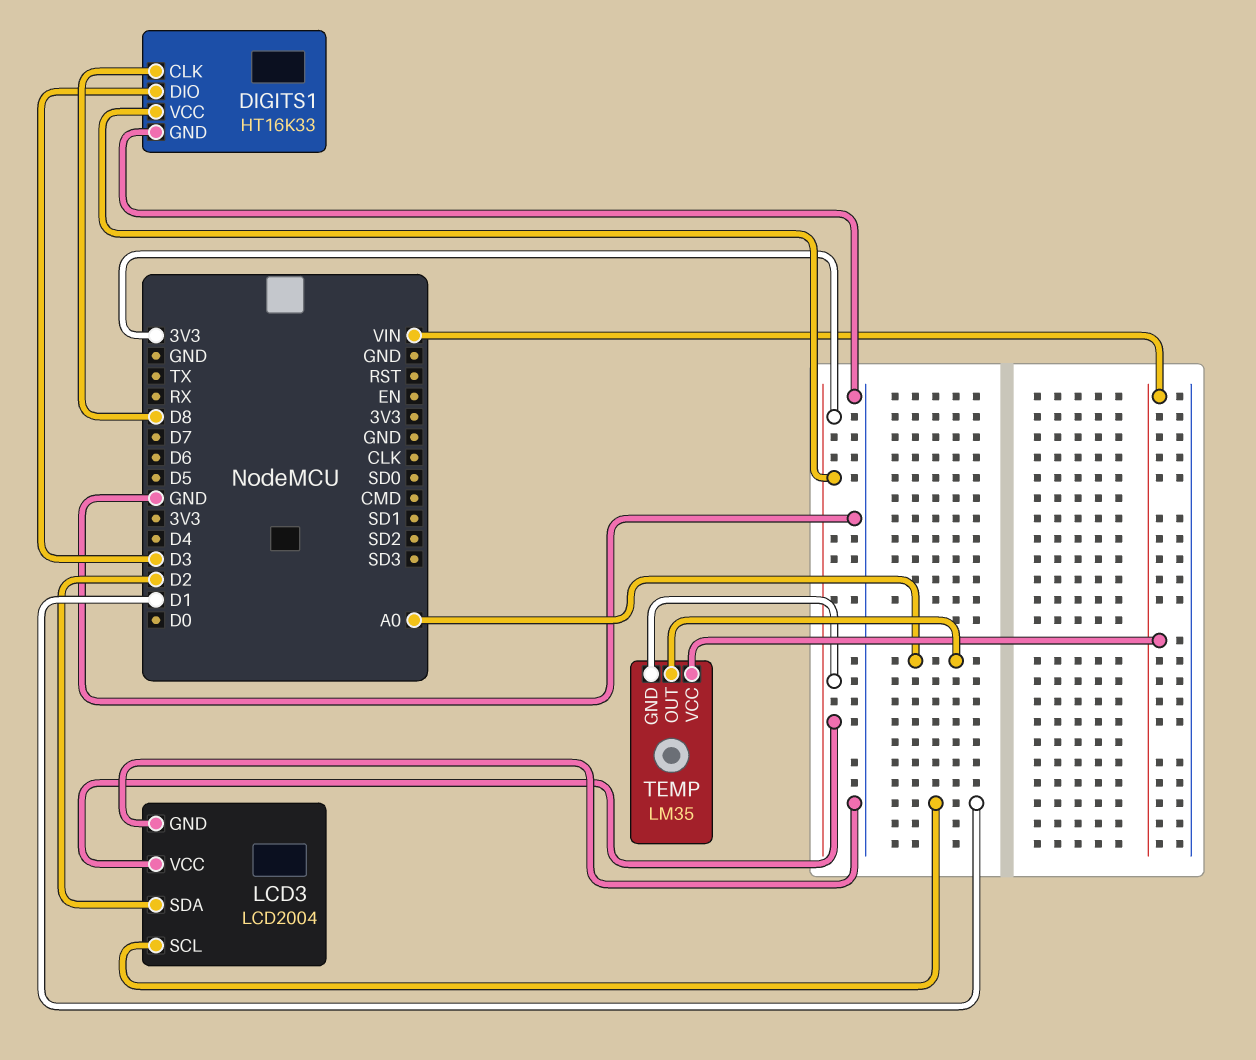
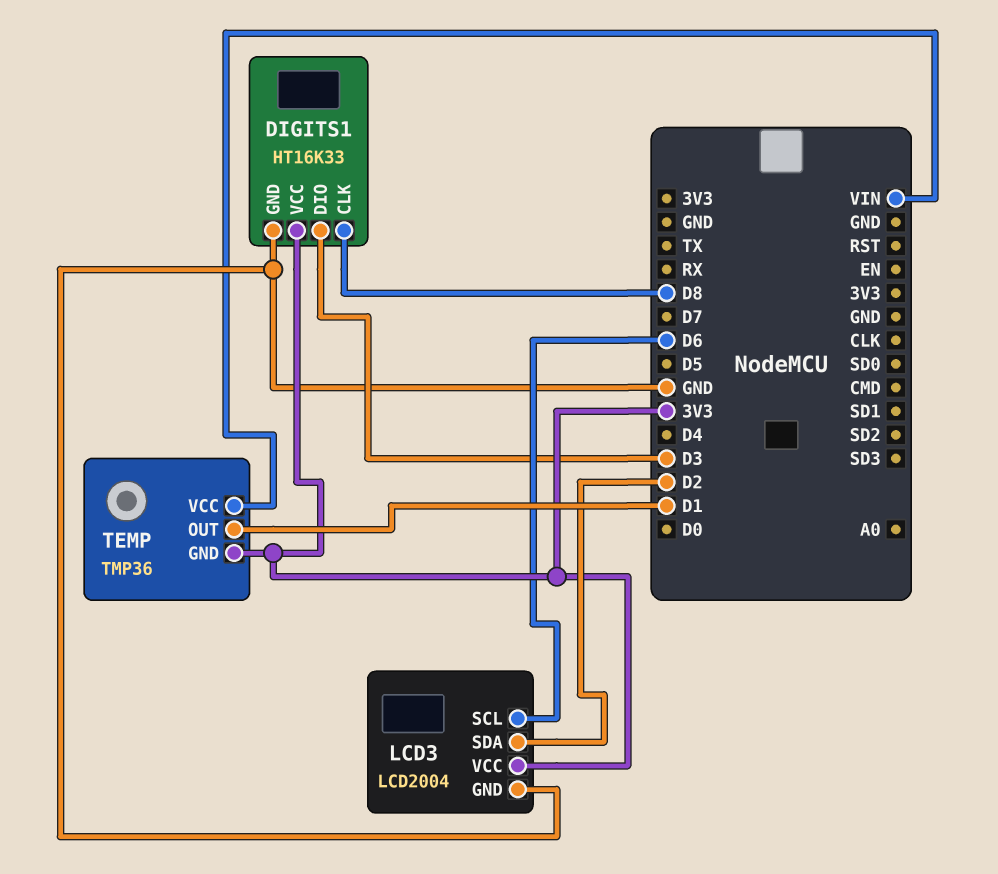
LCD3 pin SCL: D1 -> D6
TEMP: LM35 -> TMP36
TEMP pin OUT: A0 -> D1

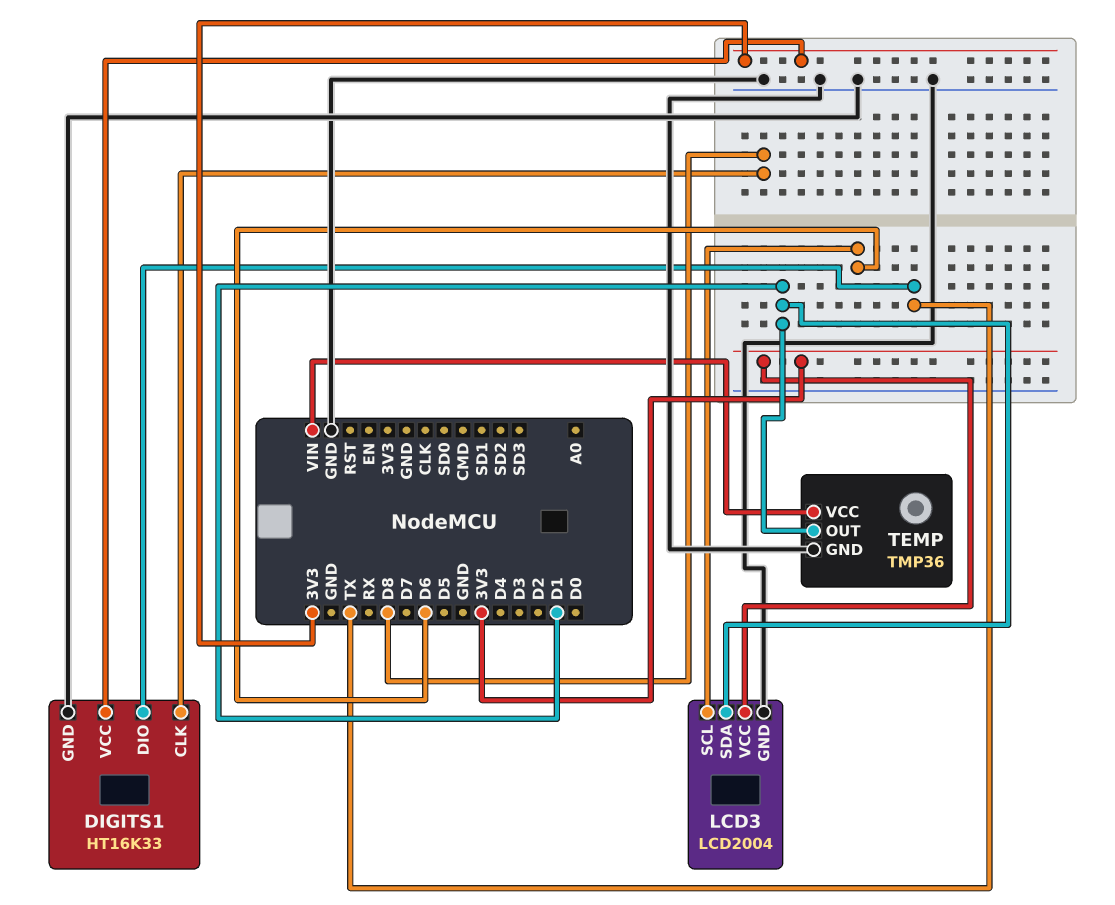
DIGITS1 pin DIO: D3 -> TX
LCD3 pin SDA: D2 -> D1
TEMP pin GND: 3V3 -> GND

